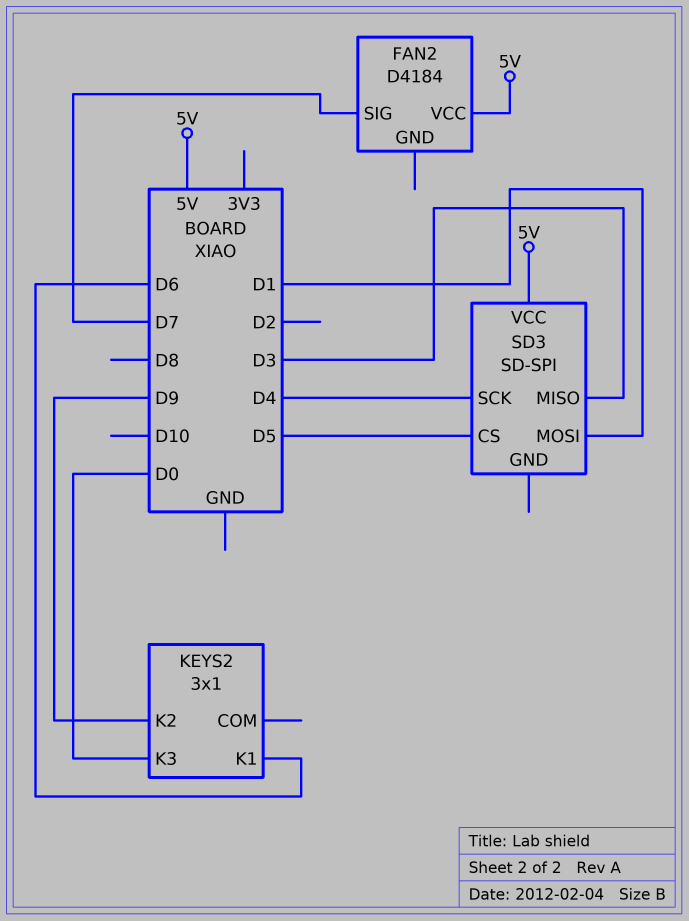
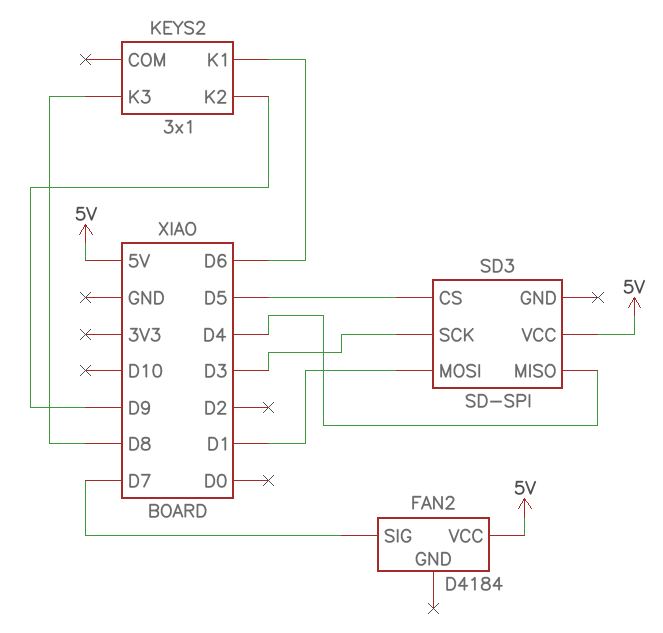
KEYS2 pin K3: D0 -> D8
SD3 pin MISO: D3 -> D4
SD3 pin SCK: D4 -> D3

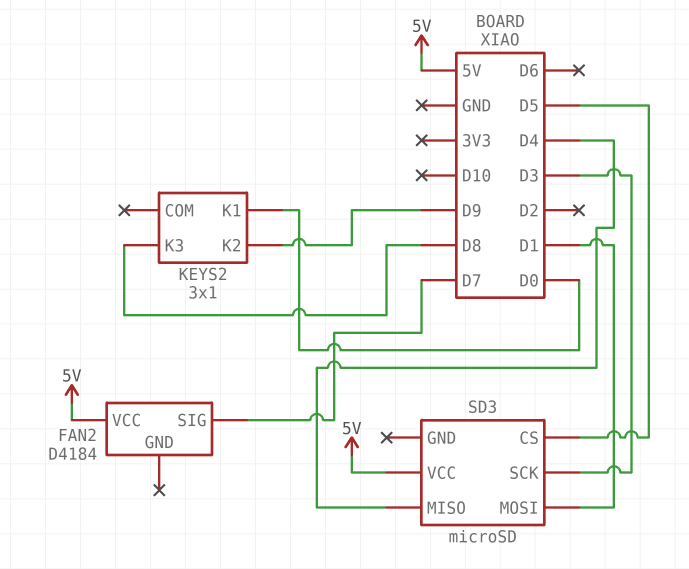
KEYS2 pin K1: D6 -> D0
SD3: SD-SPI -> microSD

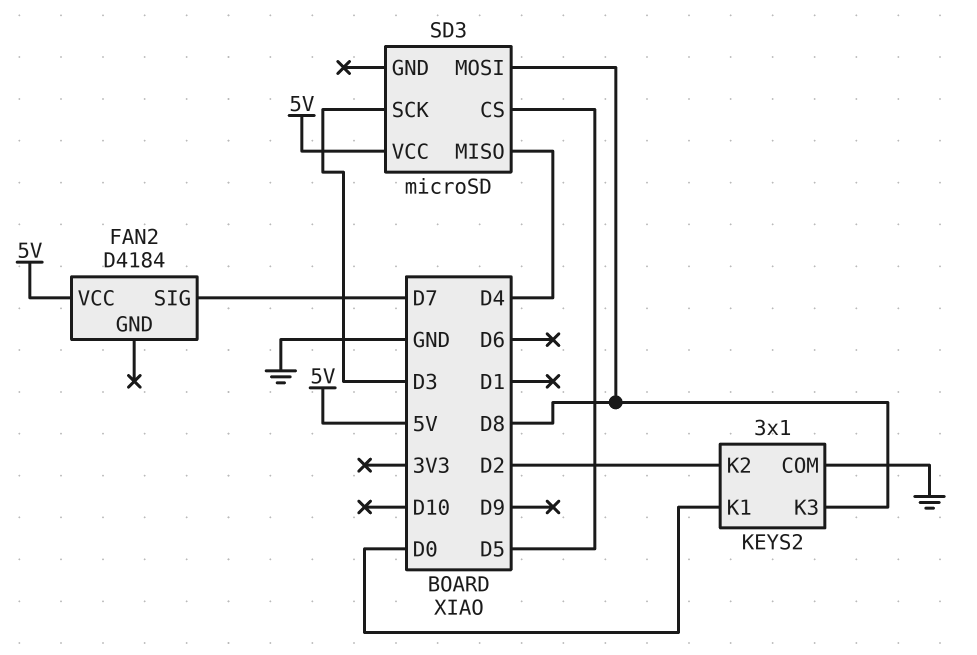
KEYS2 pin COM: none -> GND
KEYS2 pin K2: D9 -> D2
SD3 pin MOSI: D1 -> D8

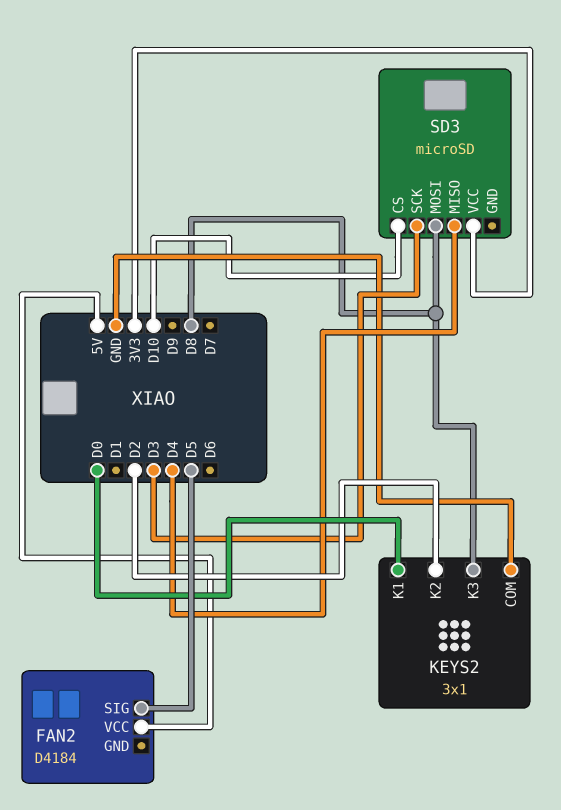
FAN2 pin SIG: D7 -> D5
SD3 pin CS: D5 -> D10
SD3 pin VCC: 5V -> 3V3

